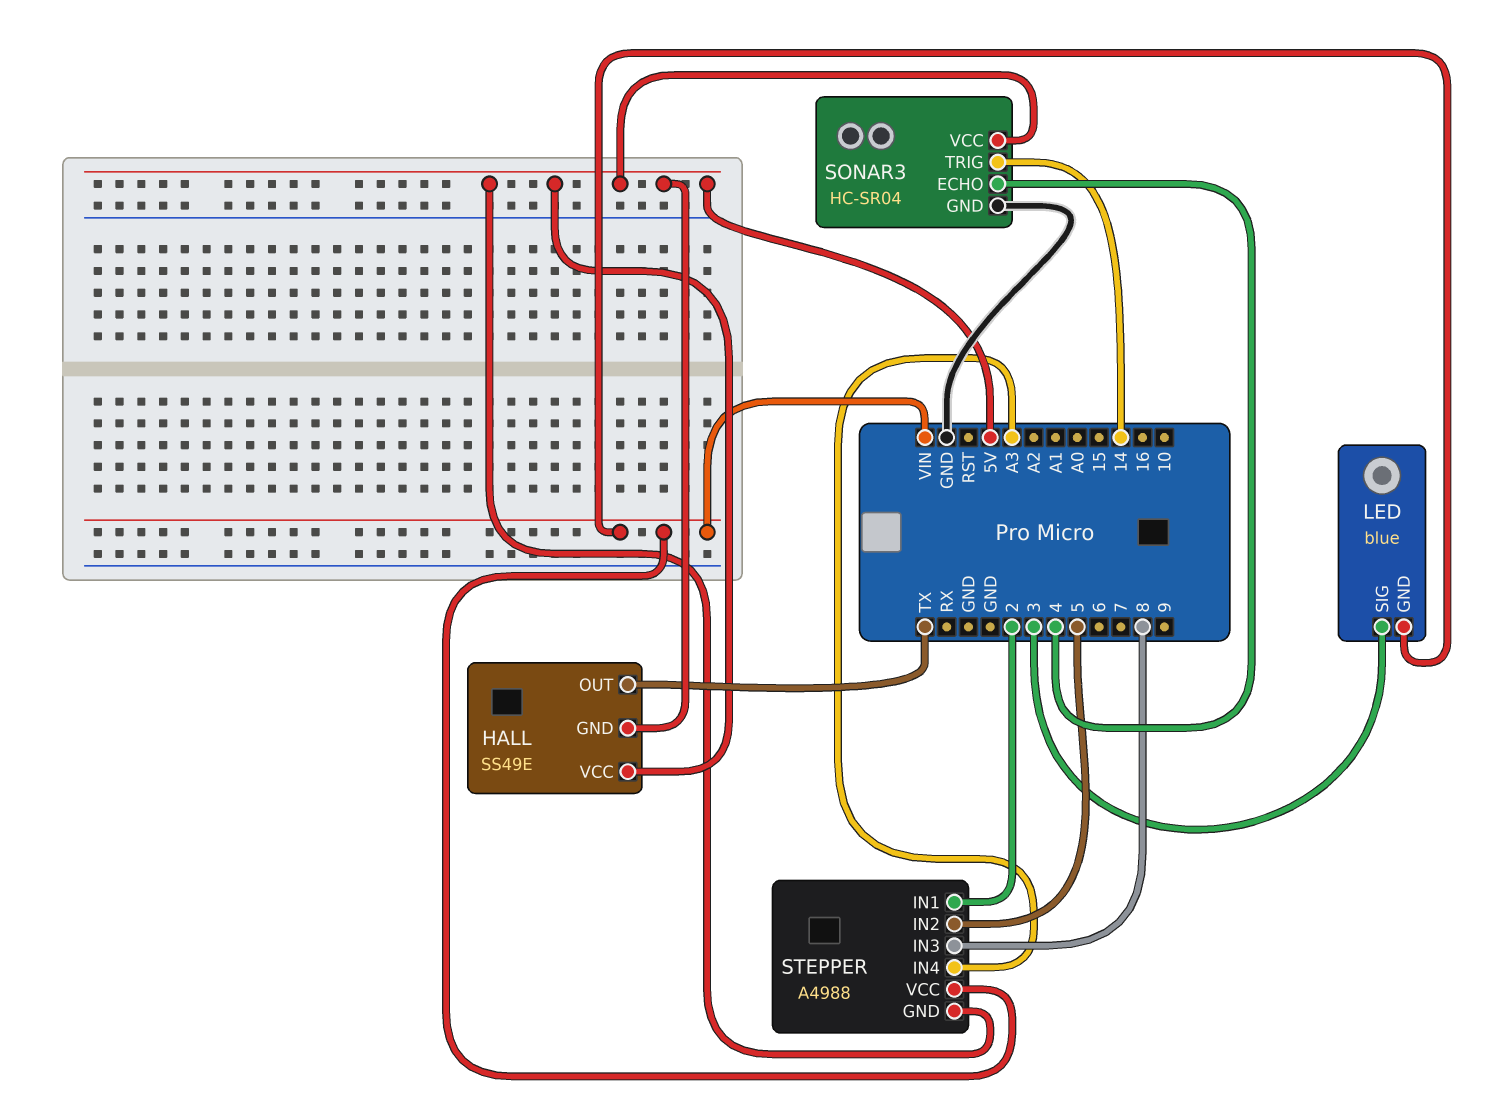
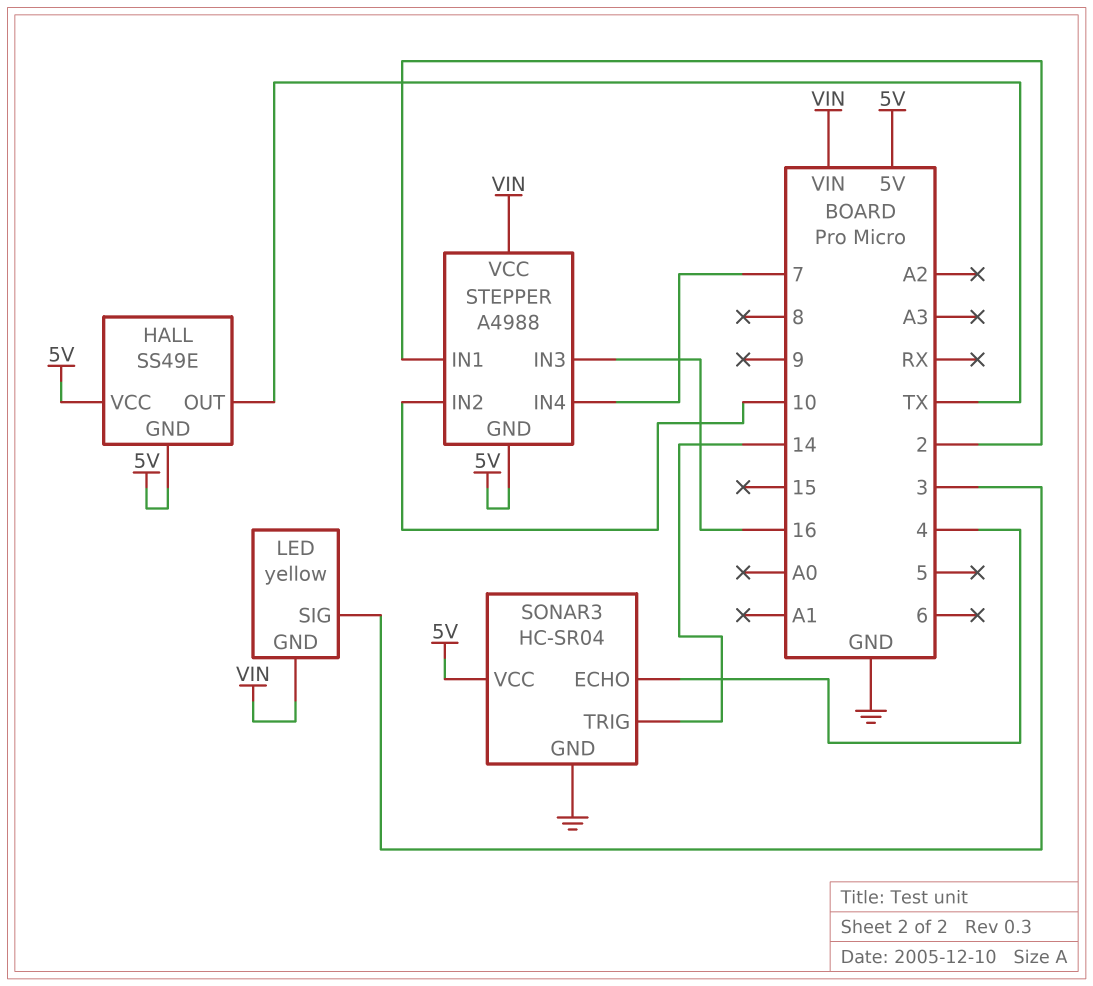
LED: blue -> yellow
STEPPER pin IN2: 5 -> 10
STEPPER pin IN3: 8 -> 16
STEPPER pin IN4: A3 -> 7

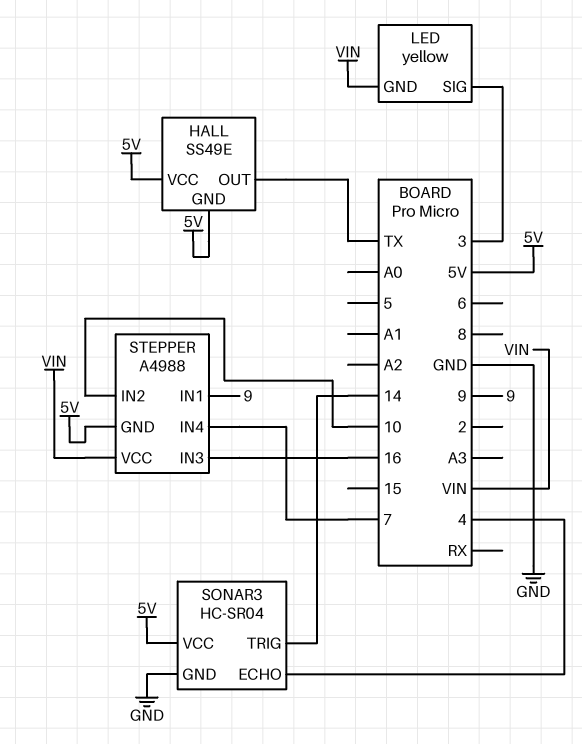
STEPPER pin IN1: 2 -> 9

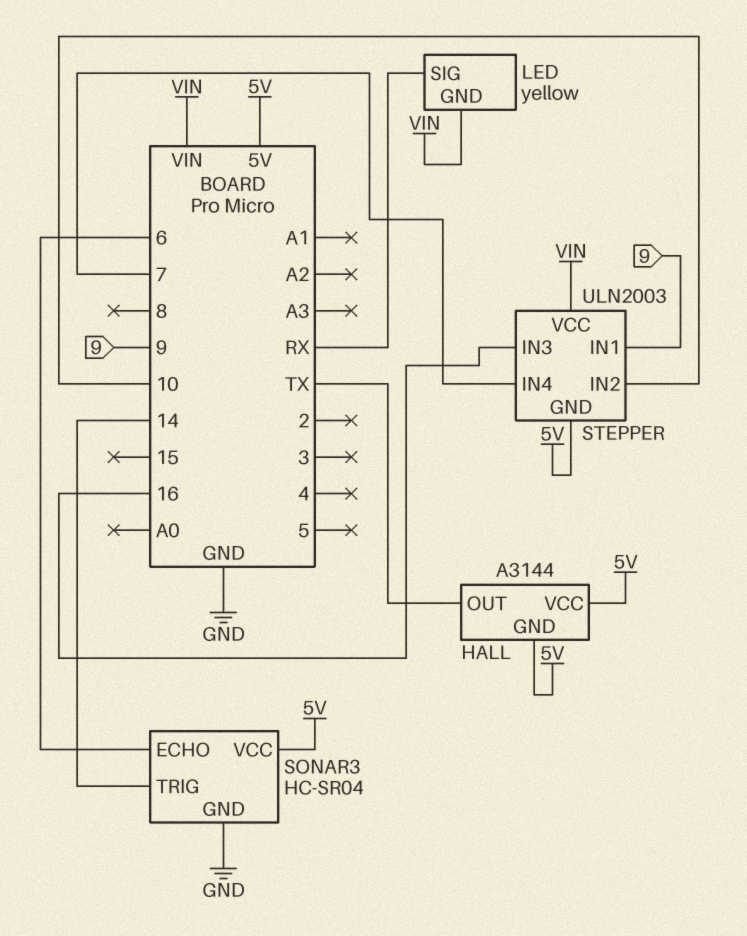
HALL: SS49E -> A3144
LED pin SIG: 3 -> RX
SONAR3 pin ECHO: 4 -> 6
STEPPER: A4988 -> ULN2003

